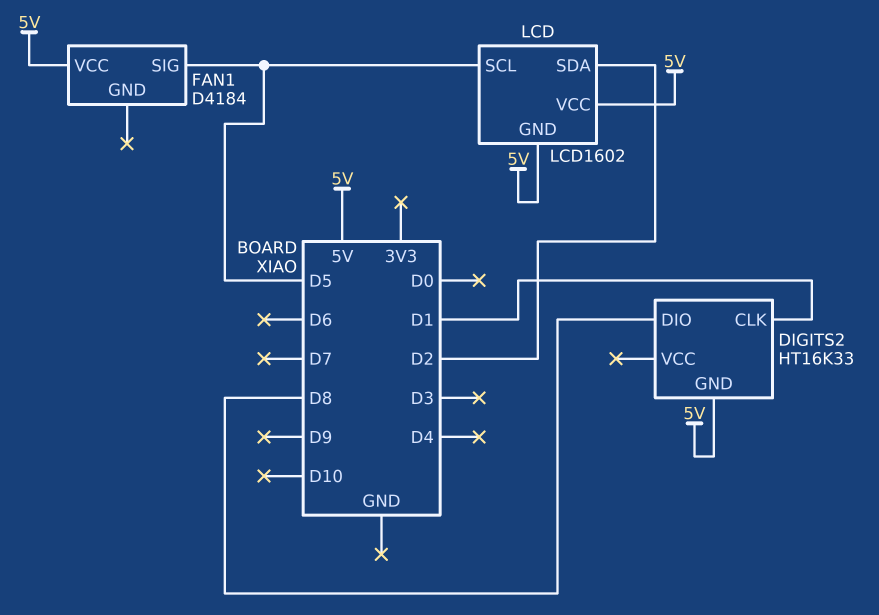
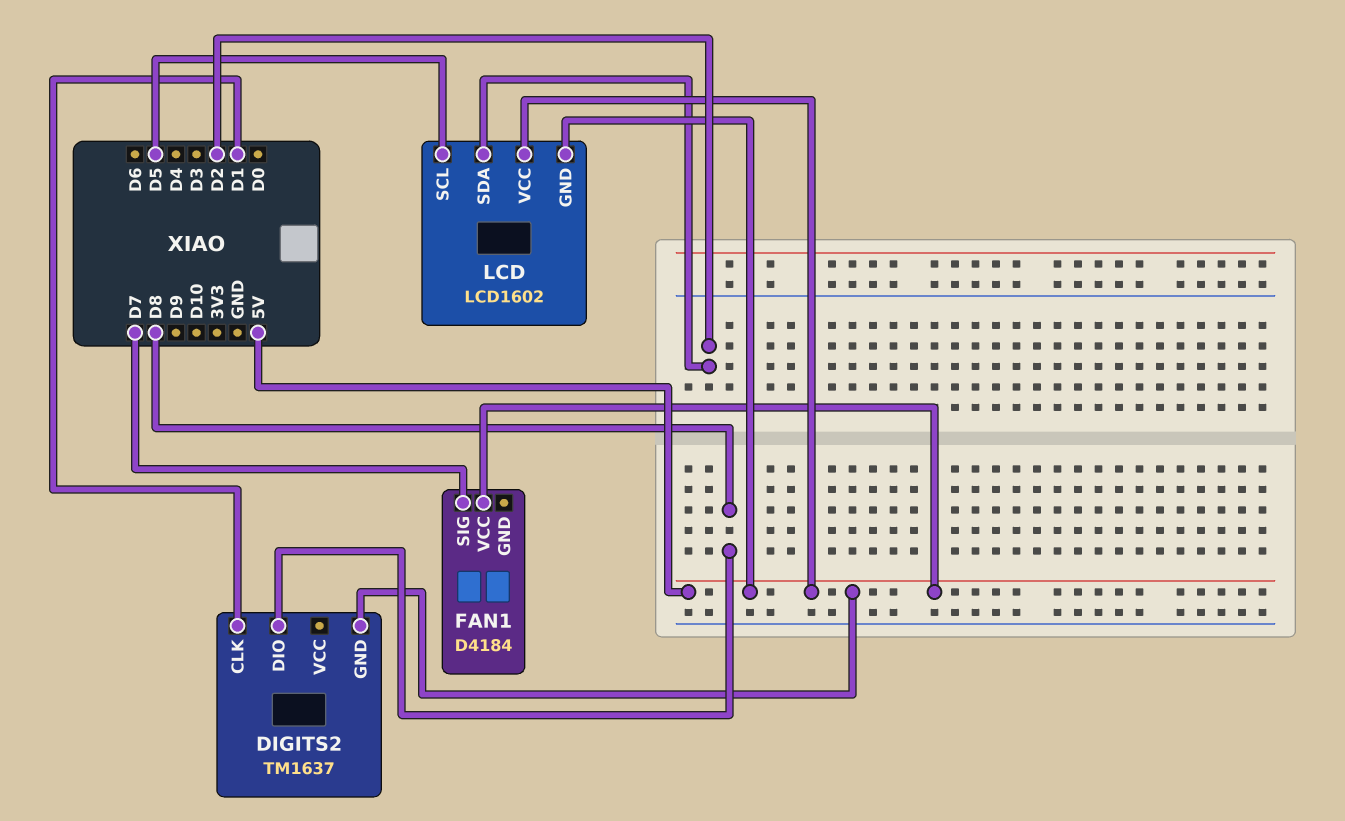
DIGITS2: HT16K33 -> TM1637
FAN1 pin SIG: D5 -> D7

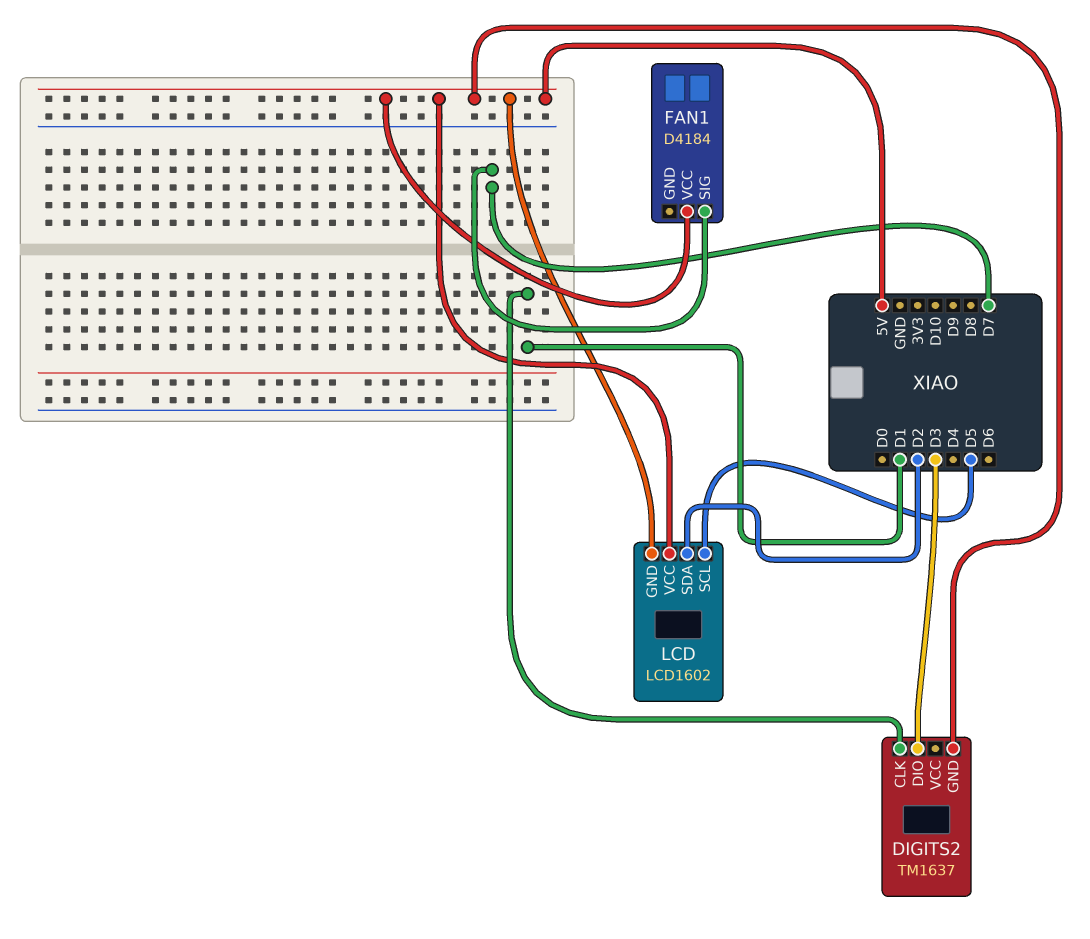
DIGITS2 pin DIO: D8 -> D3

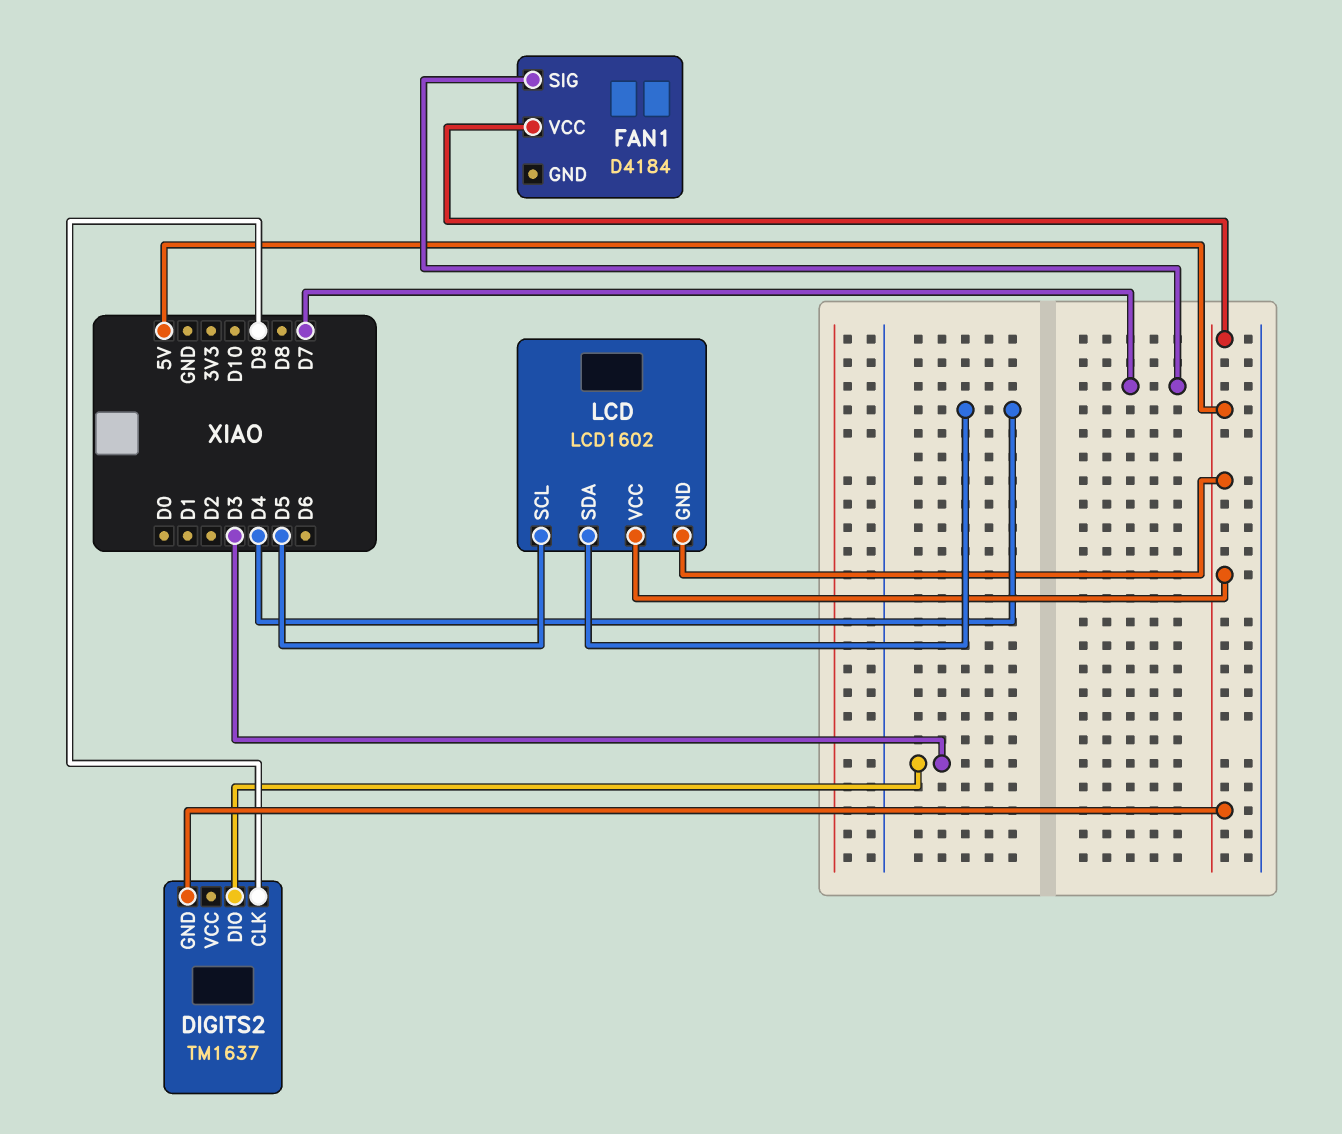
DIGITS2 pin CLK: D1 -> D9
LCD pin SDA: D2 -> D4

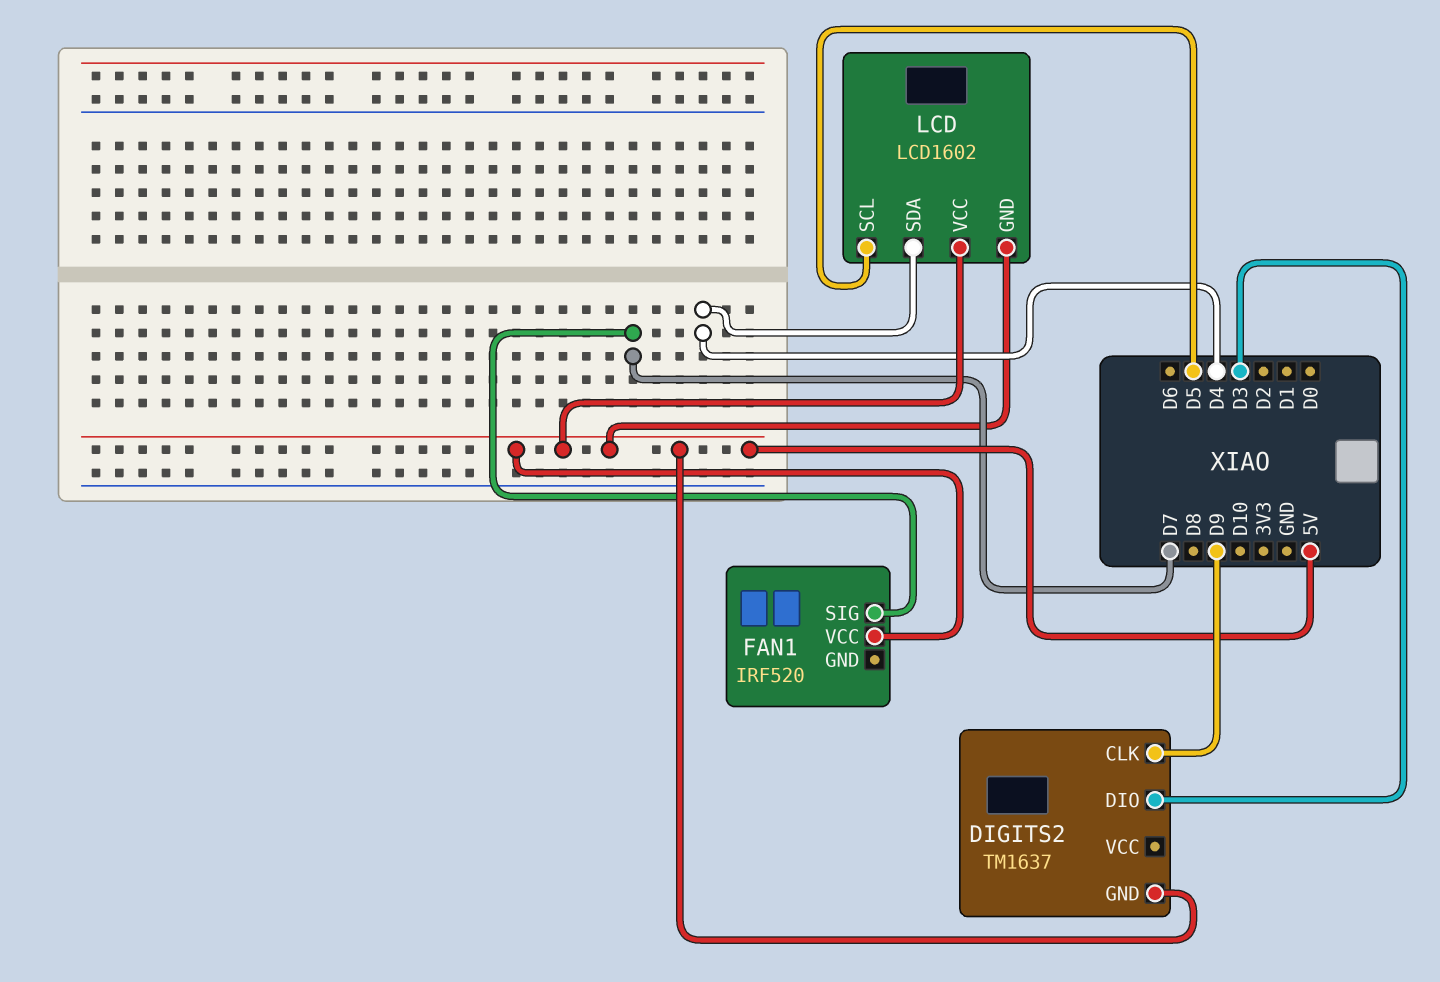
FAN1: D4184 -> IRF520

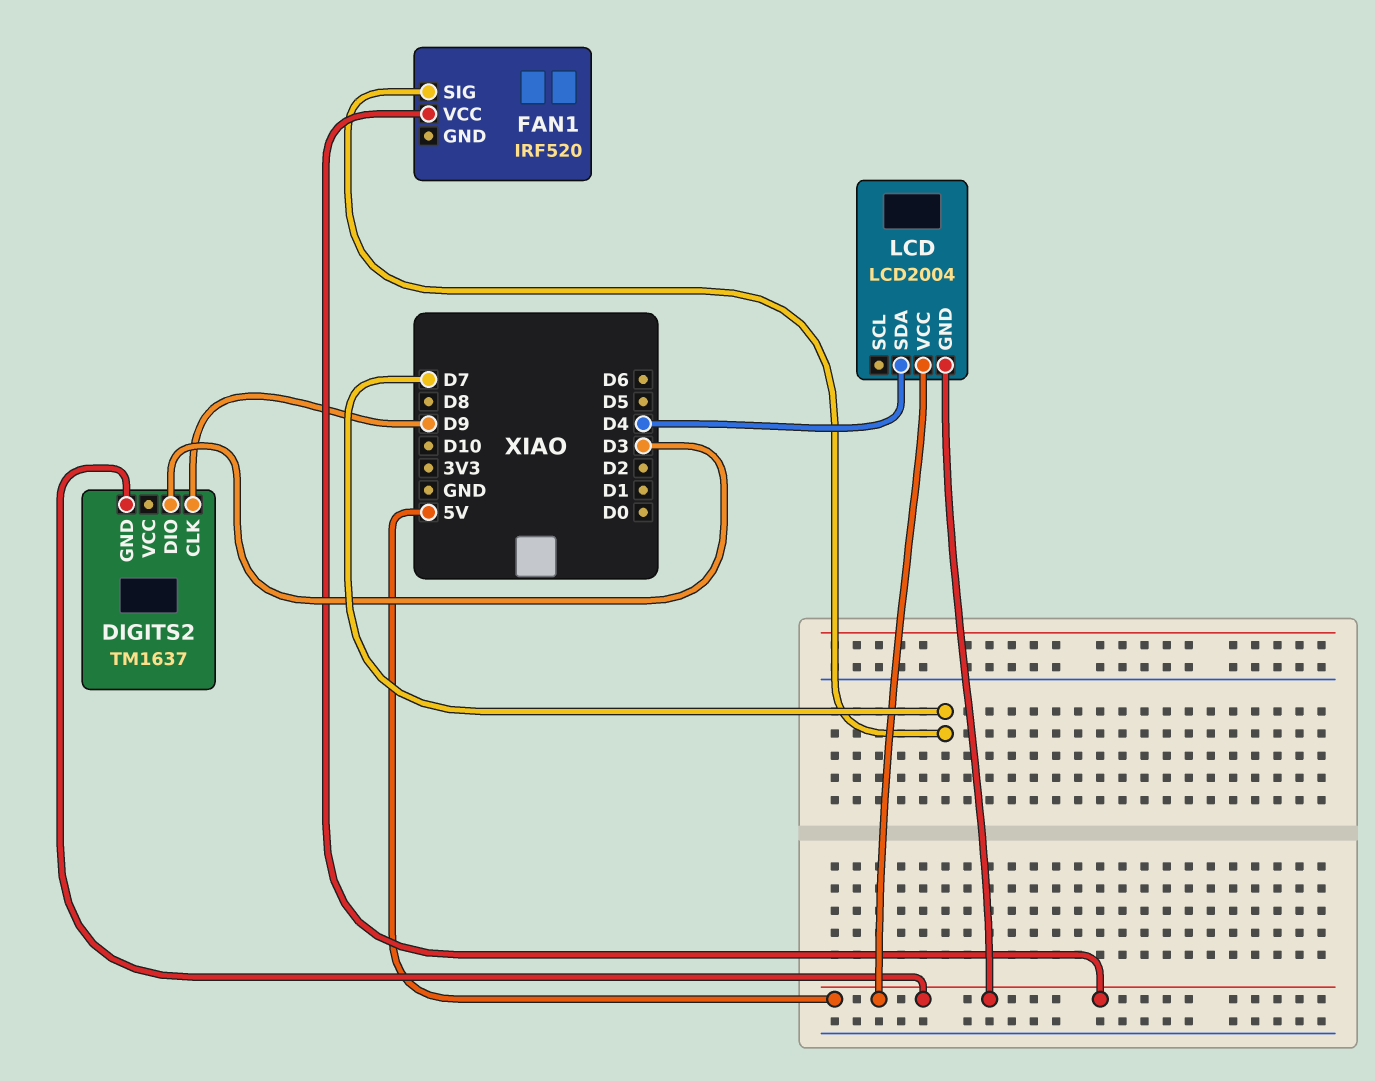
LCD: LCD1602 -> LCD2004
LCD pin SCL: D5 -> none

